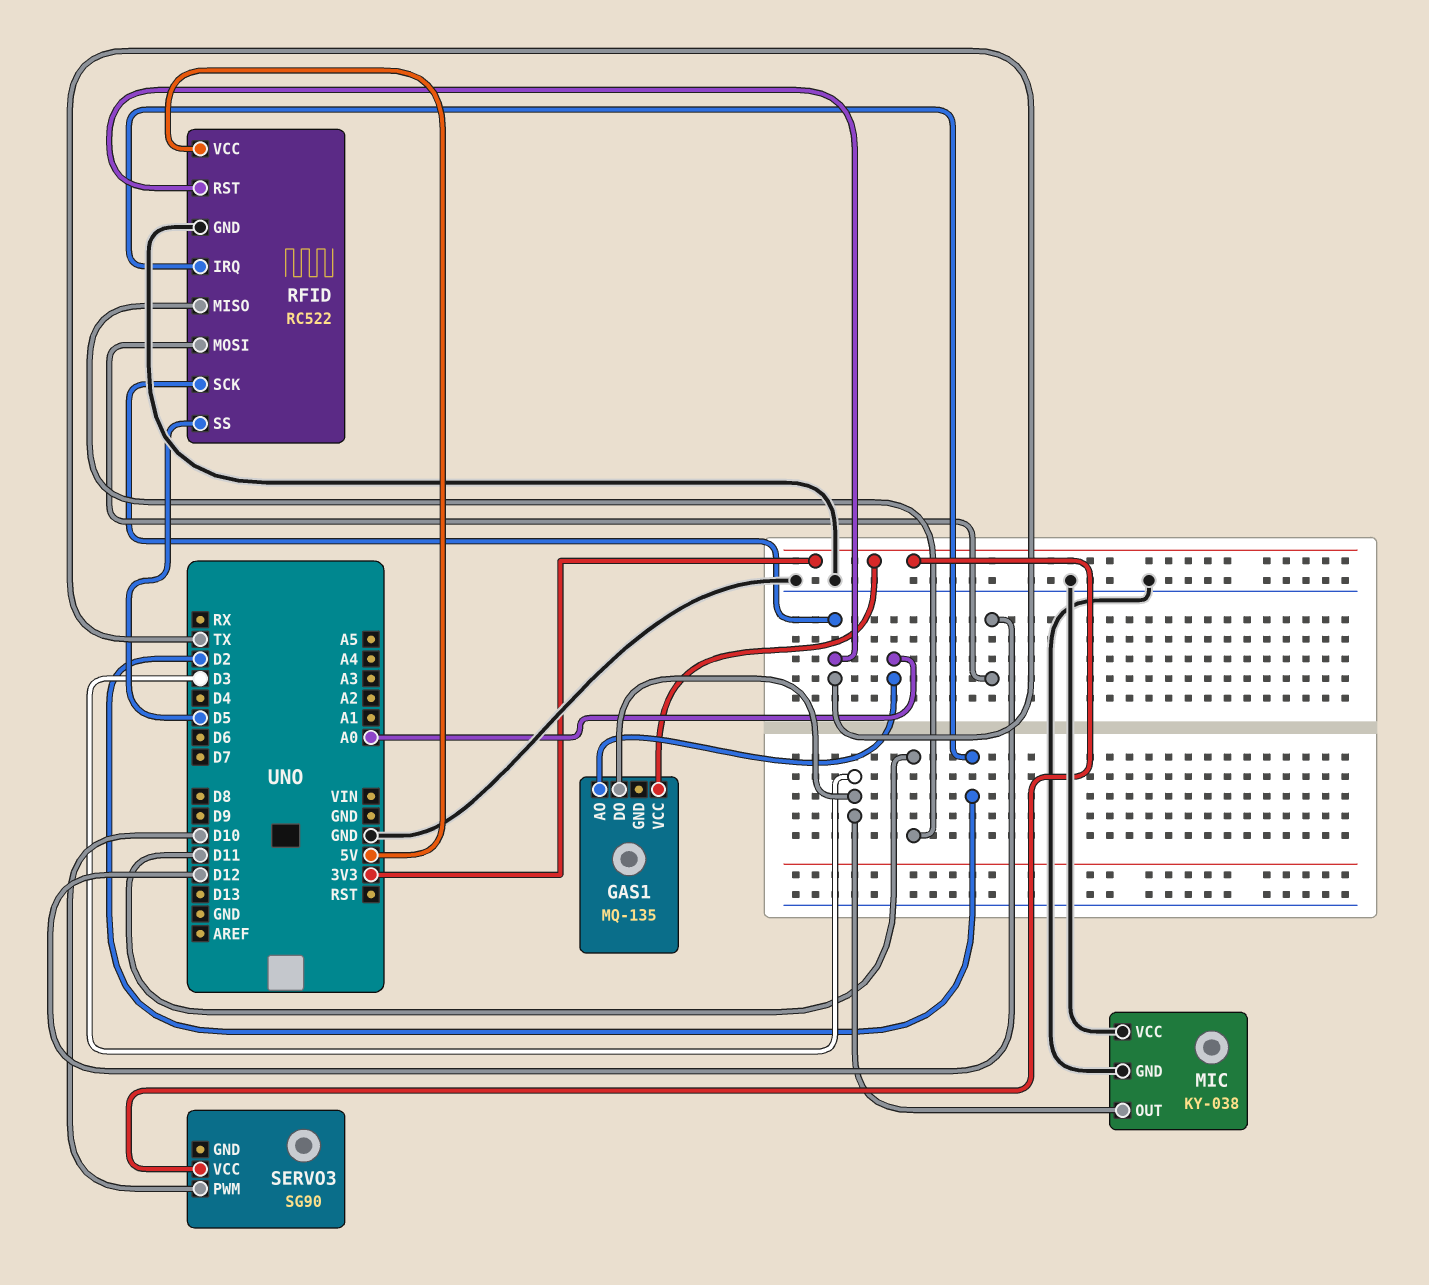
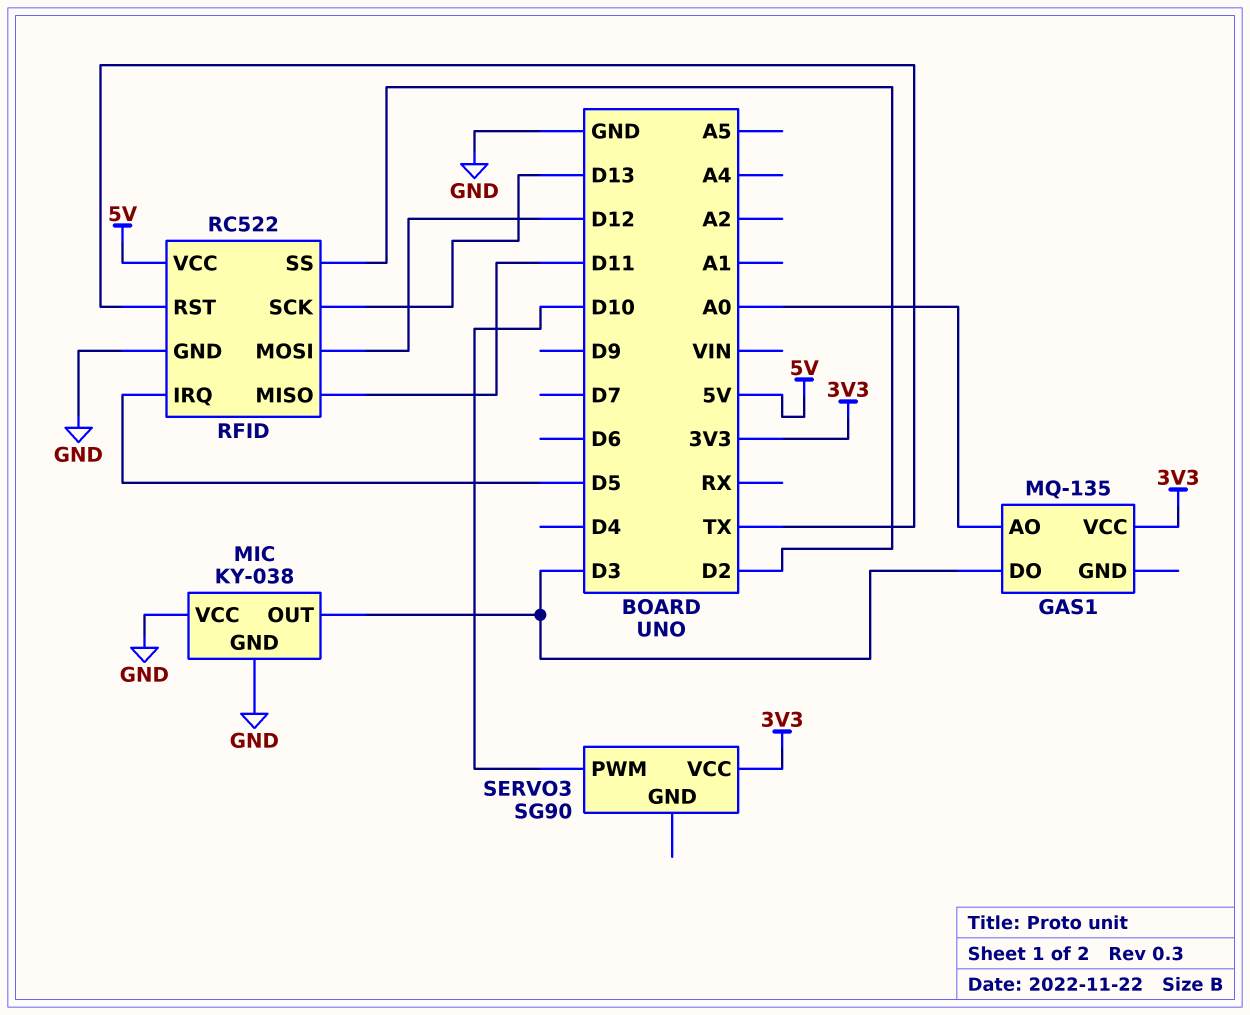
RFID pin IRQ: D2 -> D5
RFID pin SCK: TX -> D13
RFID pin SS: D5 -> D2

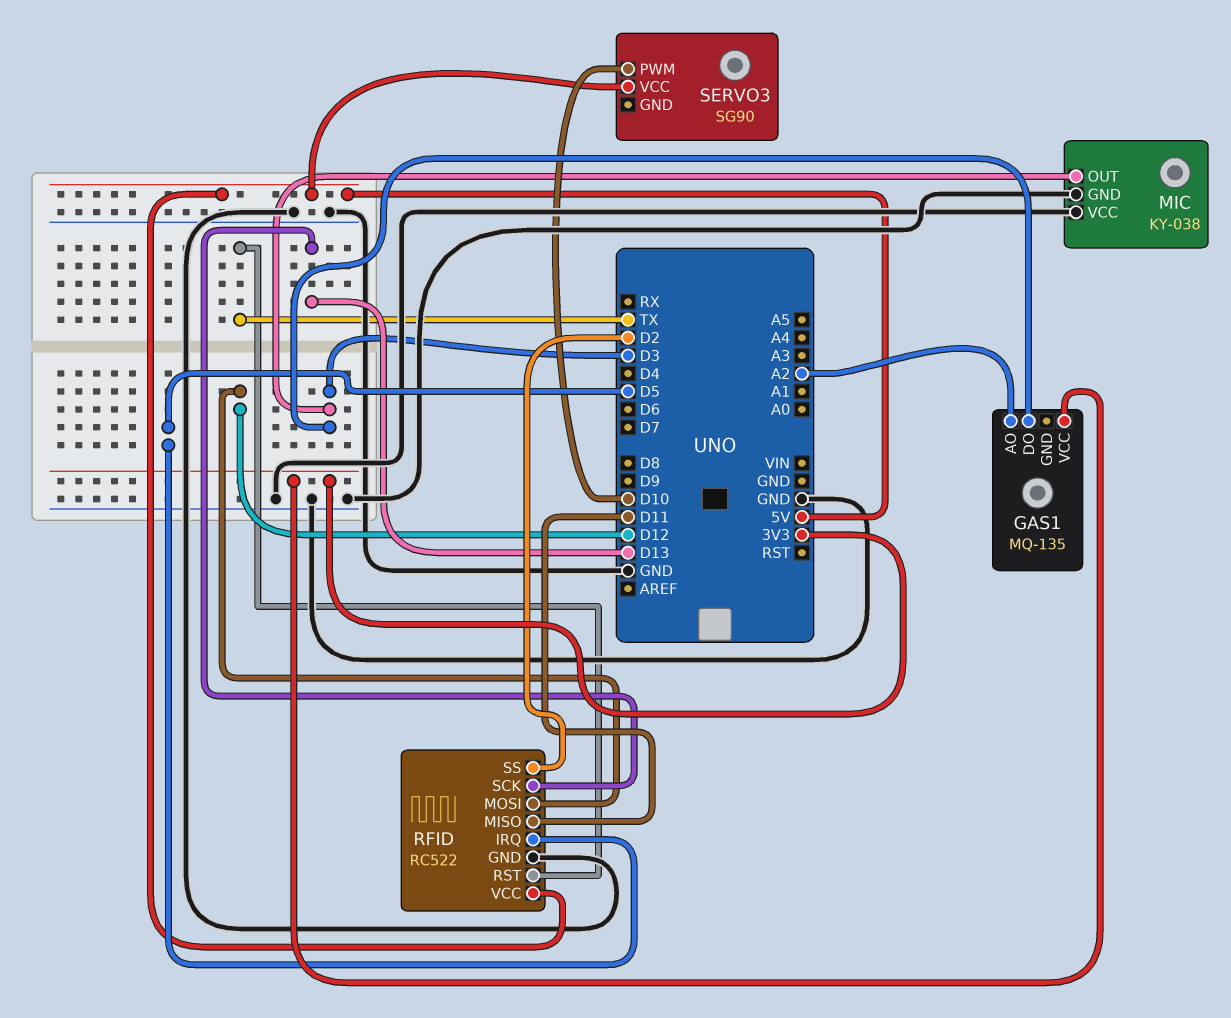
GAS1 pin AO: A0 -> A2
SERVO3 pin VCC: 3V3 -> 5V

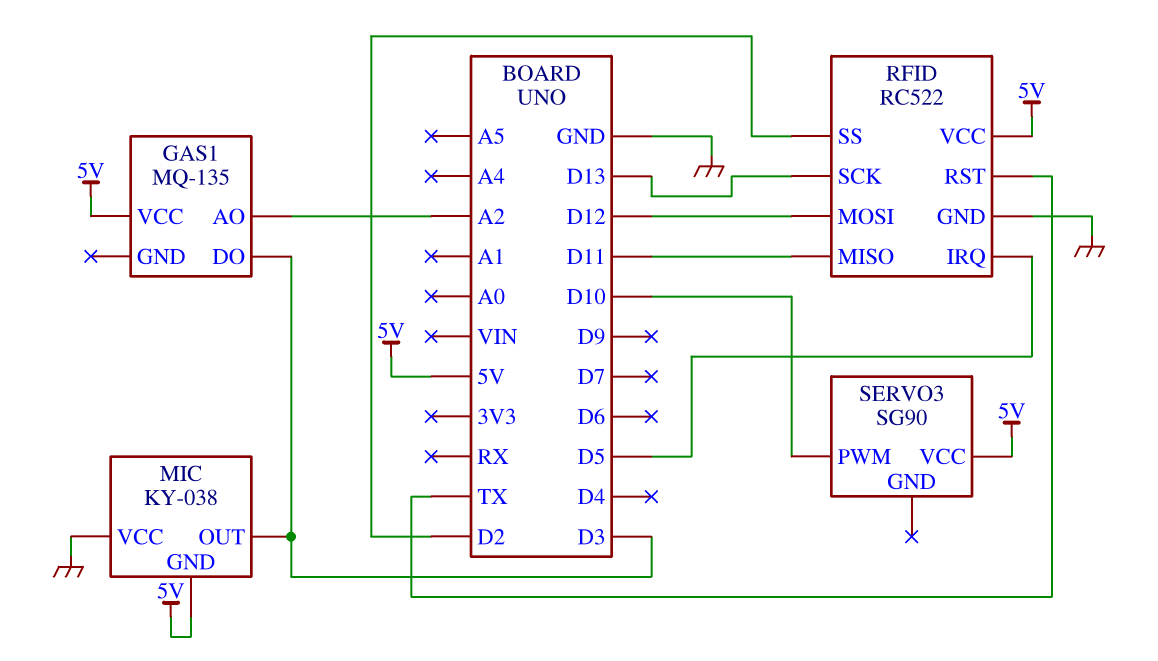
GAS1 pin VCC: 3V3 -> 5V
MIC pin GND: GND -> 5V

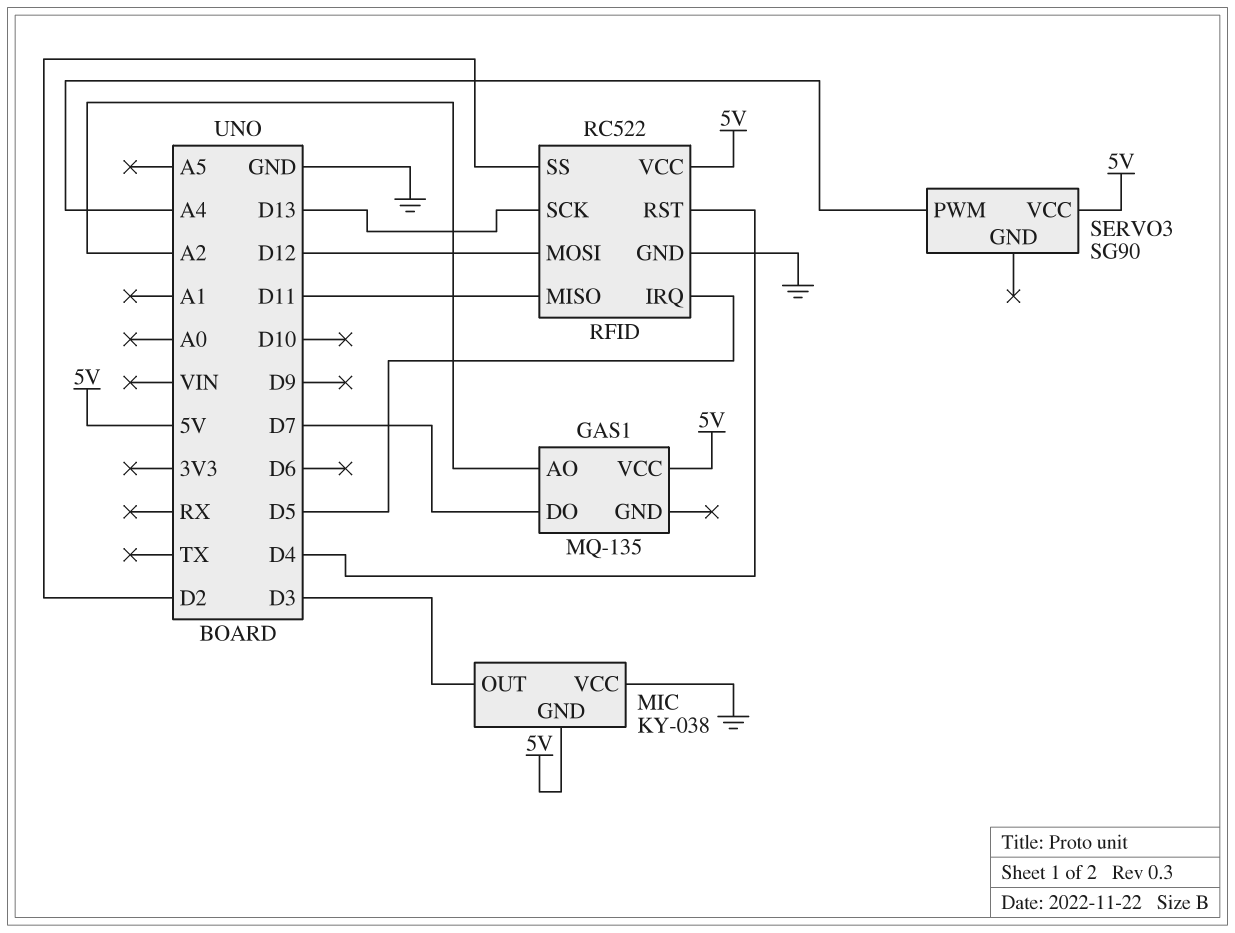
GAS1 pin DO: D3 -> D7
RFID pin RST: TX -> D4
SERVO3 pin PWM: D10 -> A4

